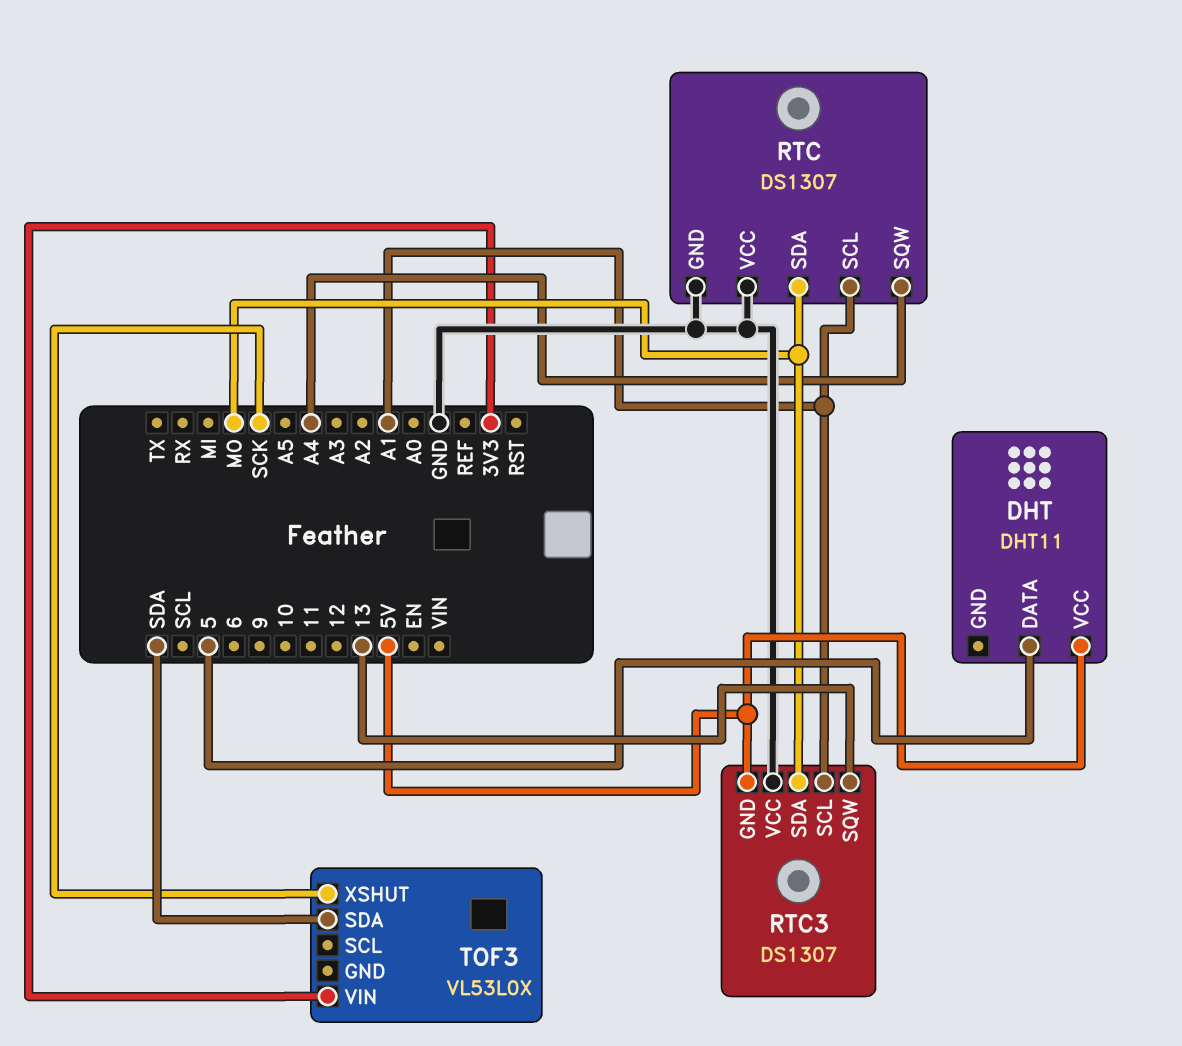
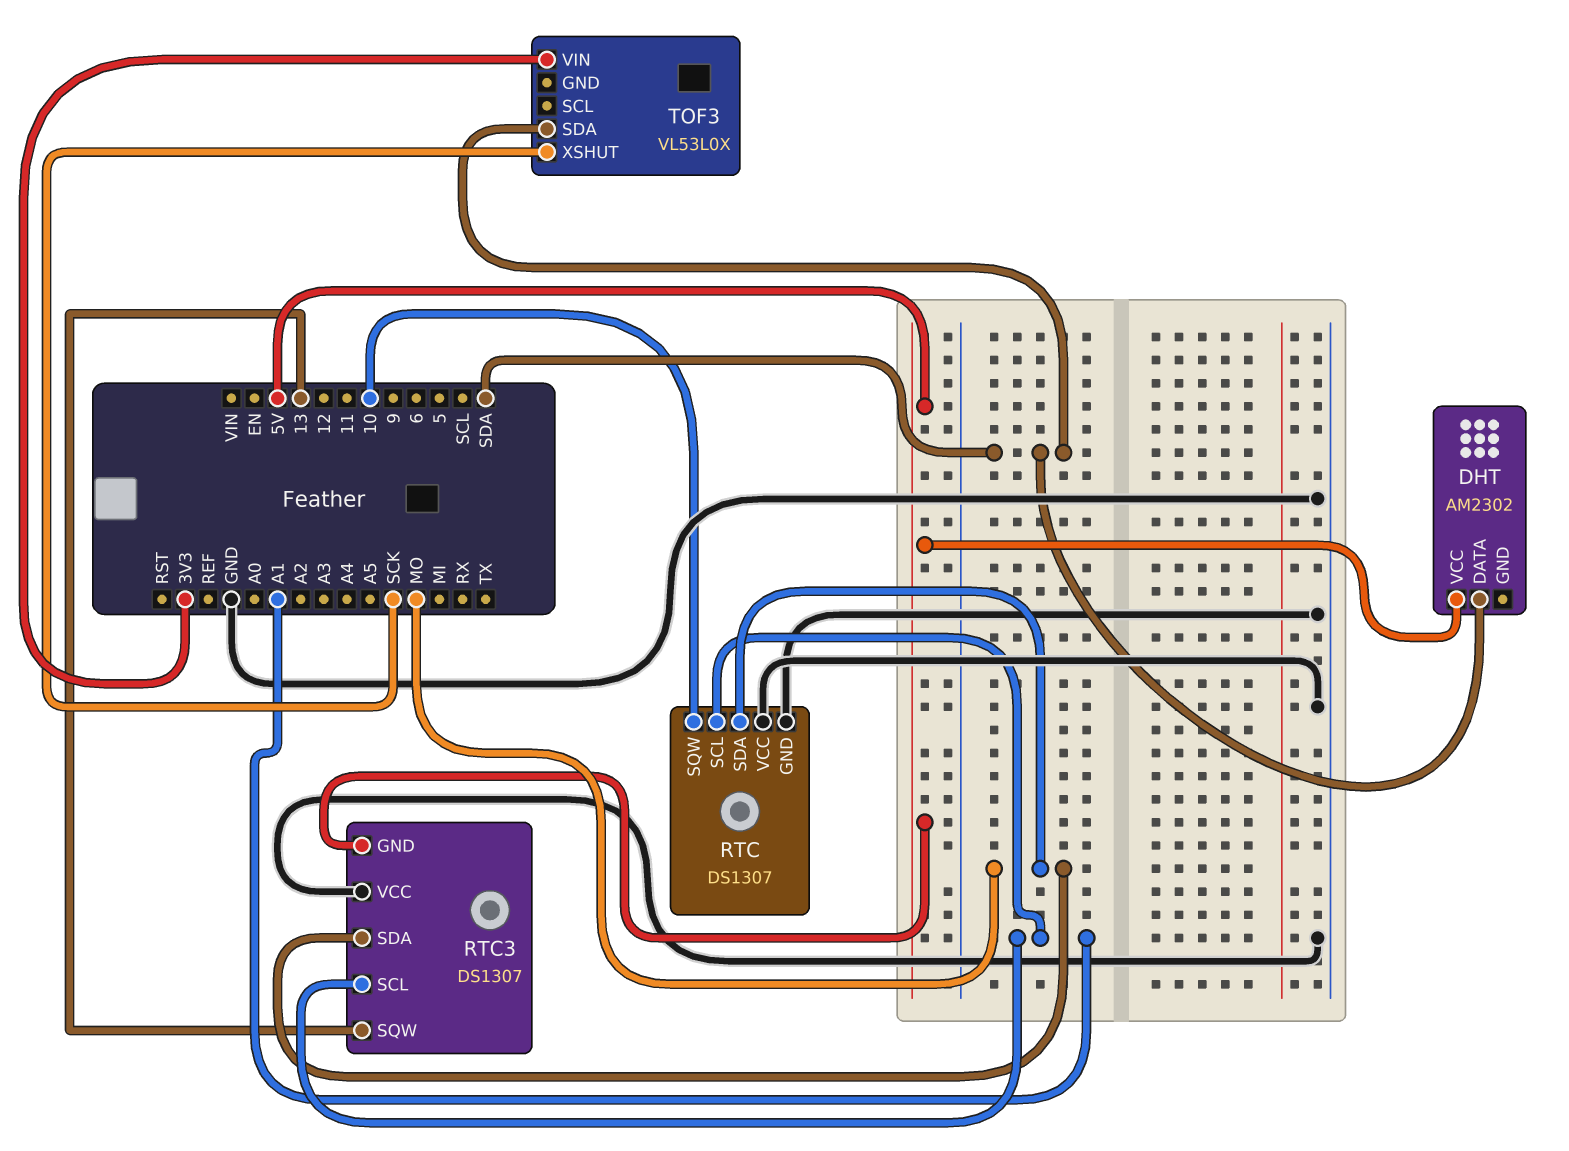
DHT: DHT11 -> AM2302
DHT pin DATA: 5 -> SDA
RTC pin SQW: A4 -> 10

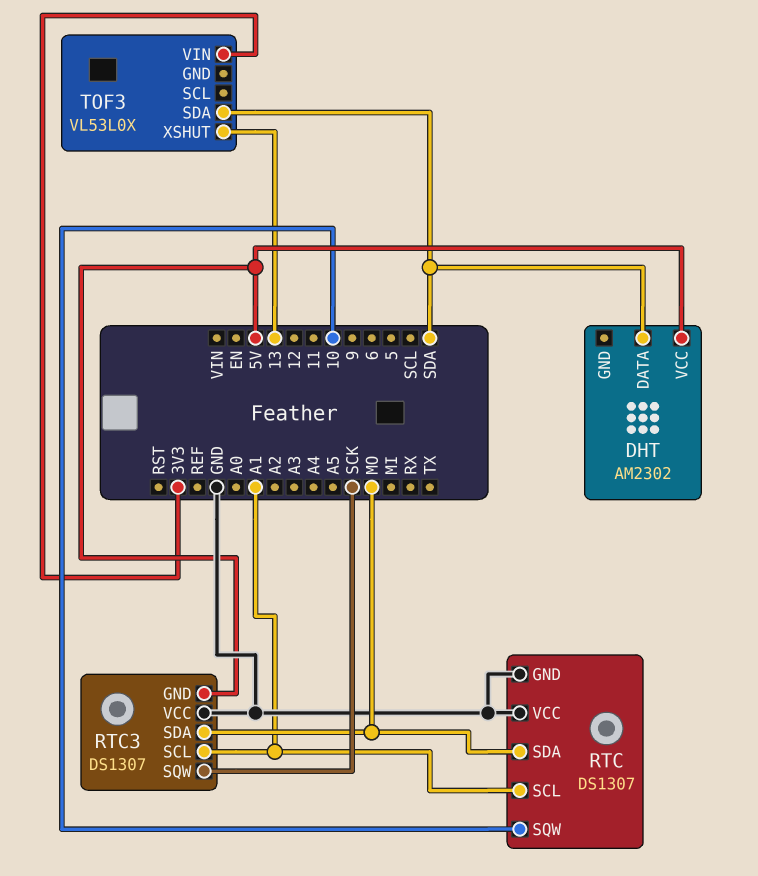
RTC3 pin SQW: 13 -> SCK
TOF3 pin XSHUT: SCK -> 13

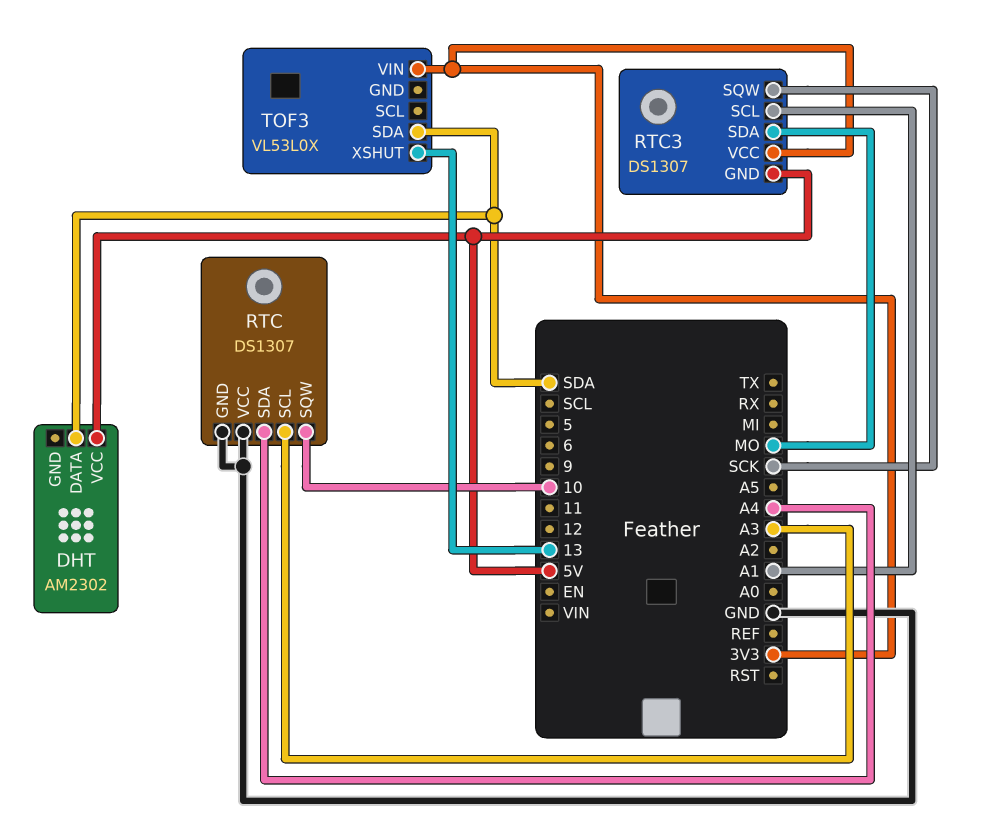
RTC pin SCL: A1 -> A3
RTC pin SDA: MO -> A4
RTC3 pin VCC: GND -> 3V3

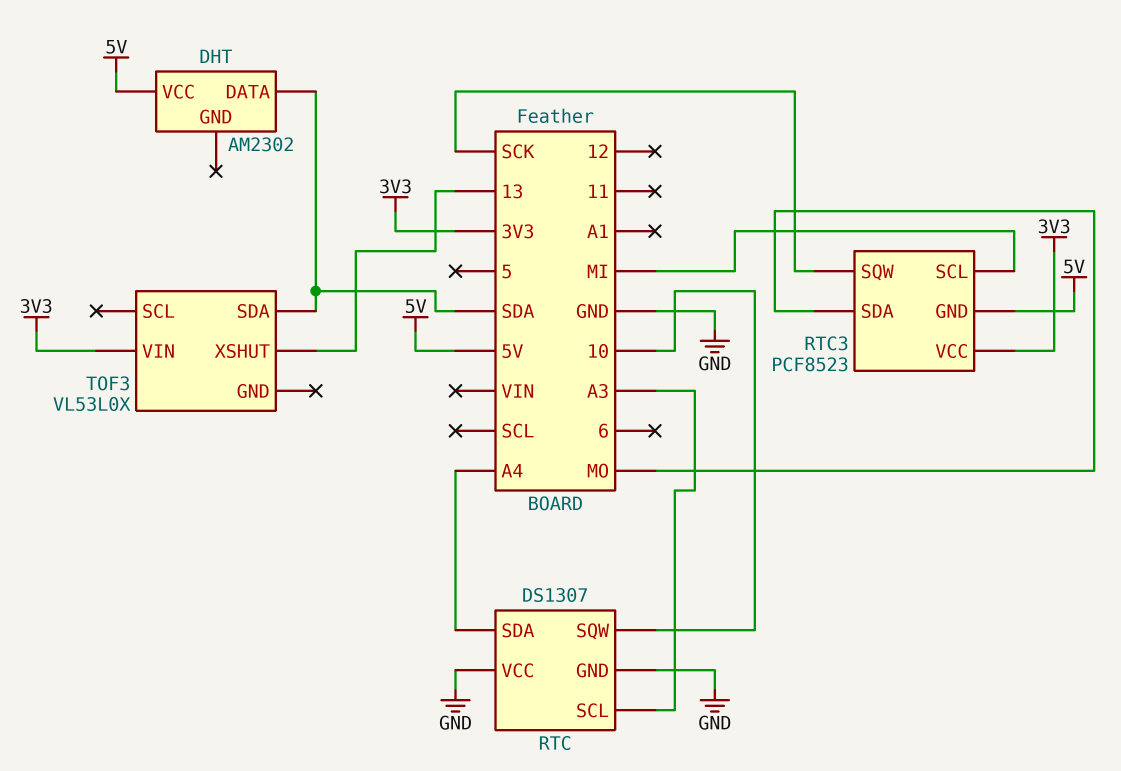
RTC3: DS1307 -> PCF8523
RTC3 pin SCL: A1 -> MI

